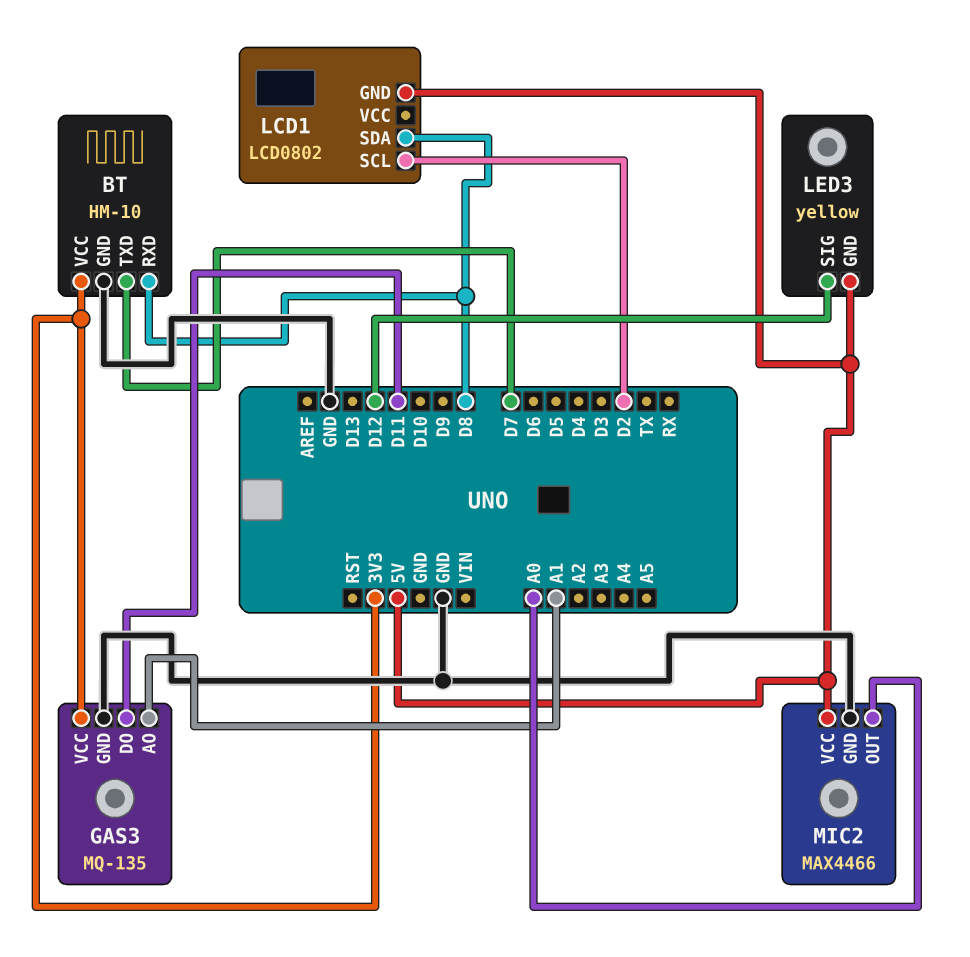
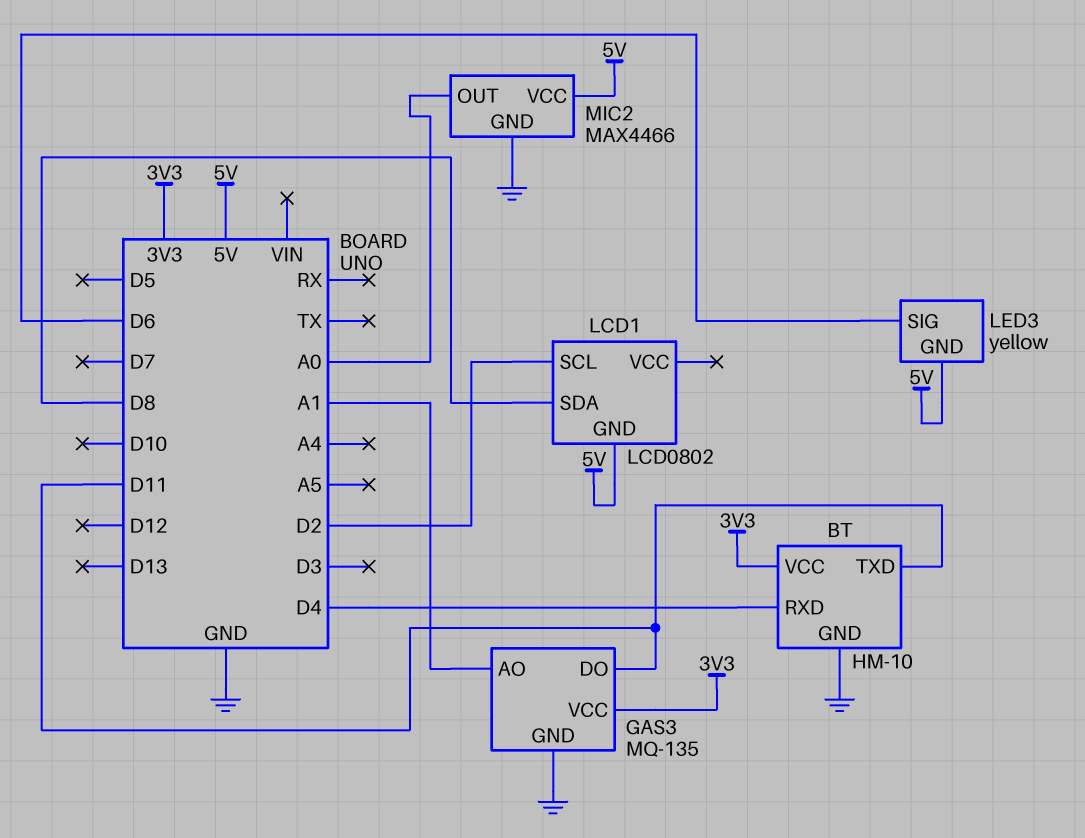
BT pin RXD: D8 -> D4
BT pin TXD: D7 -> D11
LED3 pin SIG: D12 -> D6

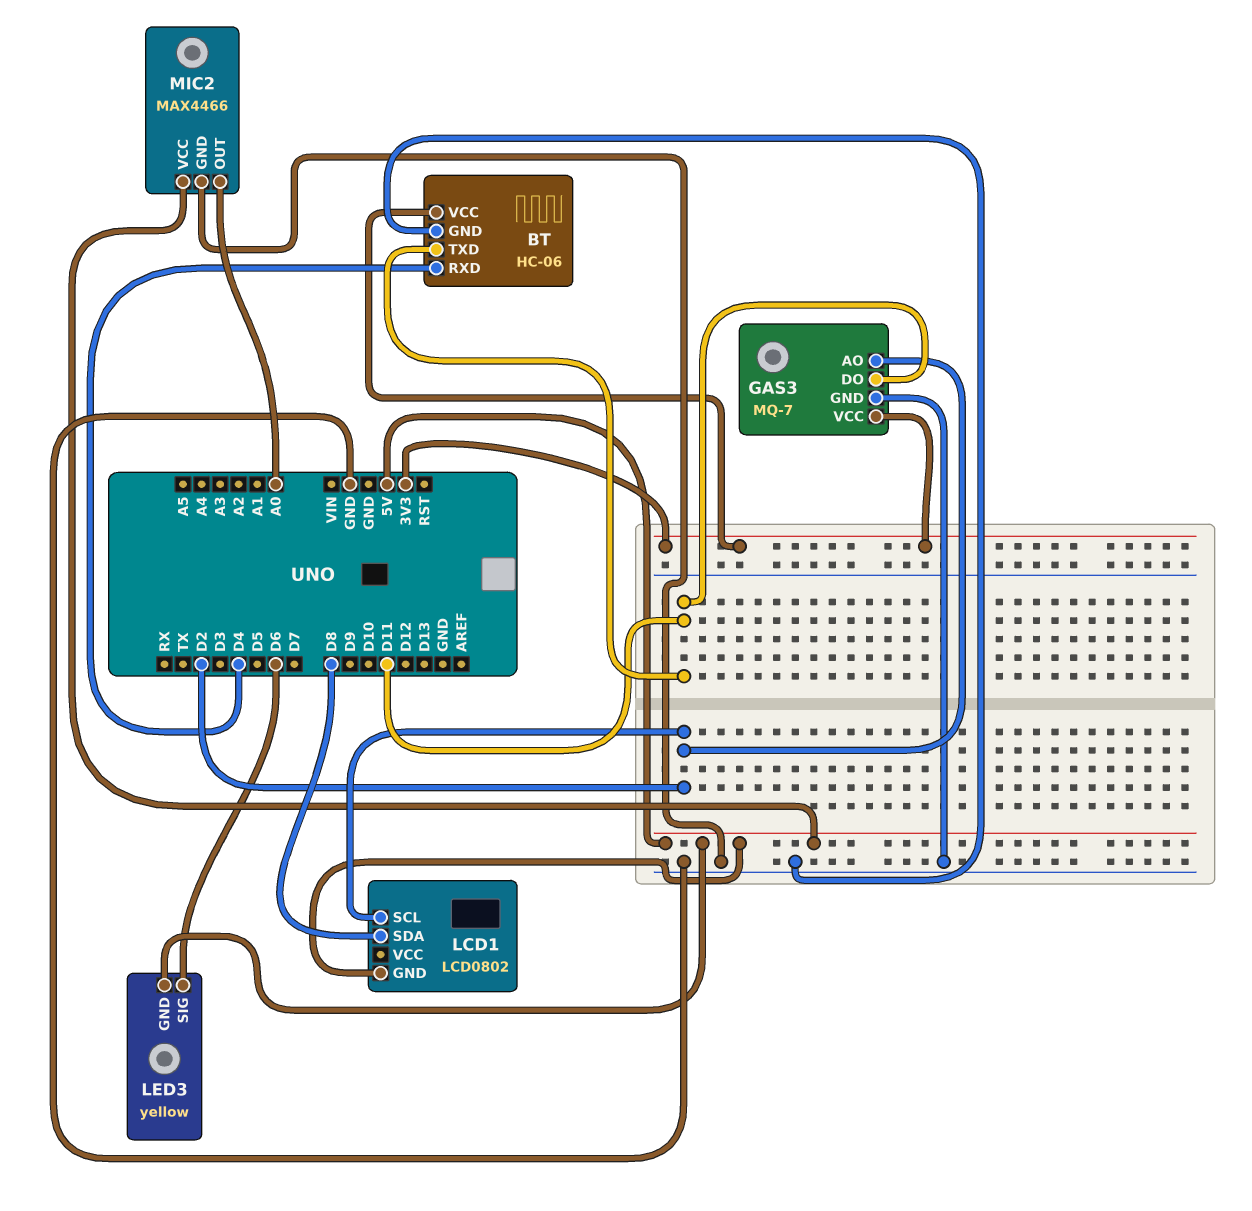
BT: HM-10 -> HC-06
GAS3: MQ-135 -> MQ-7
GAS3 pin AO: A1 -> D2

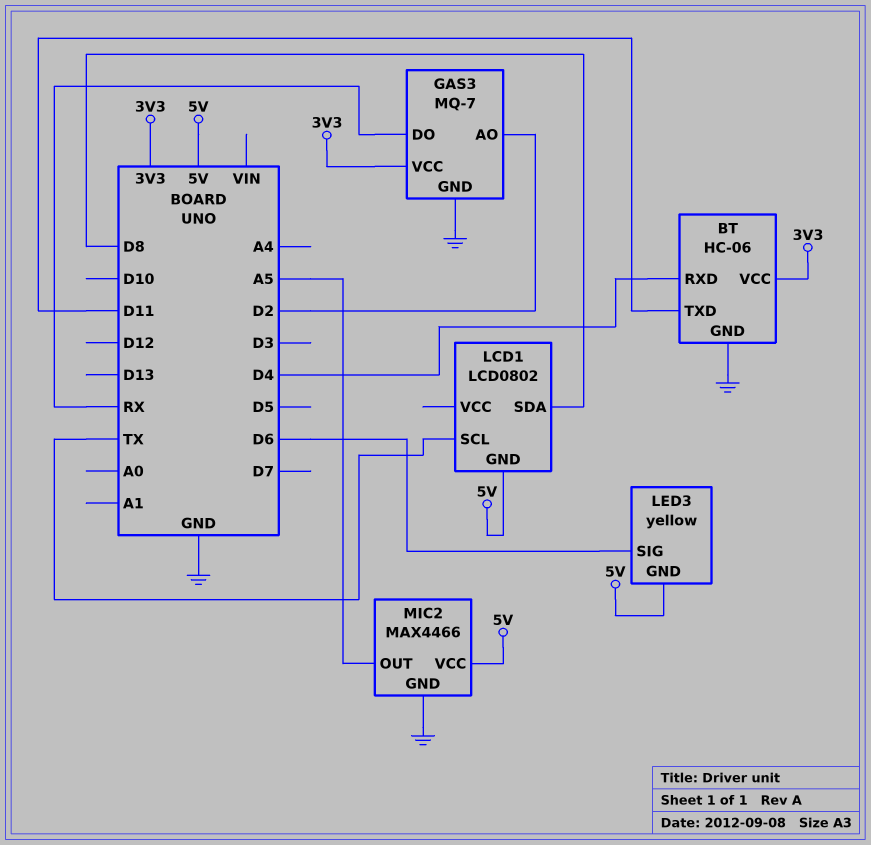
GAS3 pin DO: D11 -> RX
LCD1 pin SCL: D2 -> TX
MIC2 pin OUT: A0 -> A5

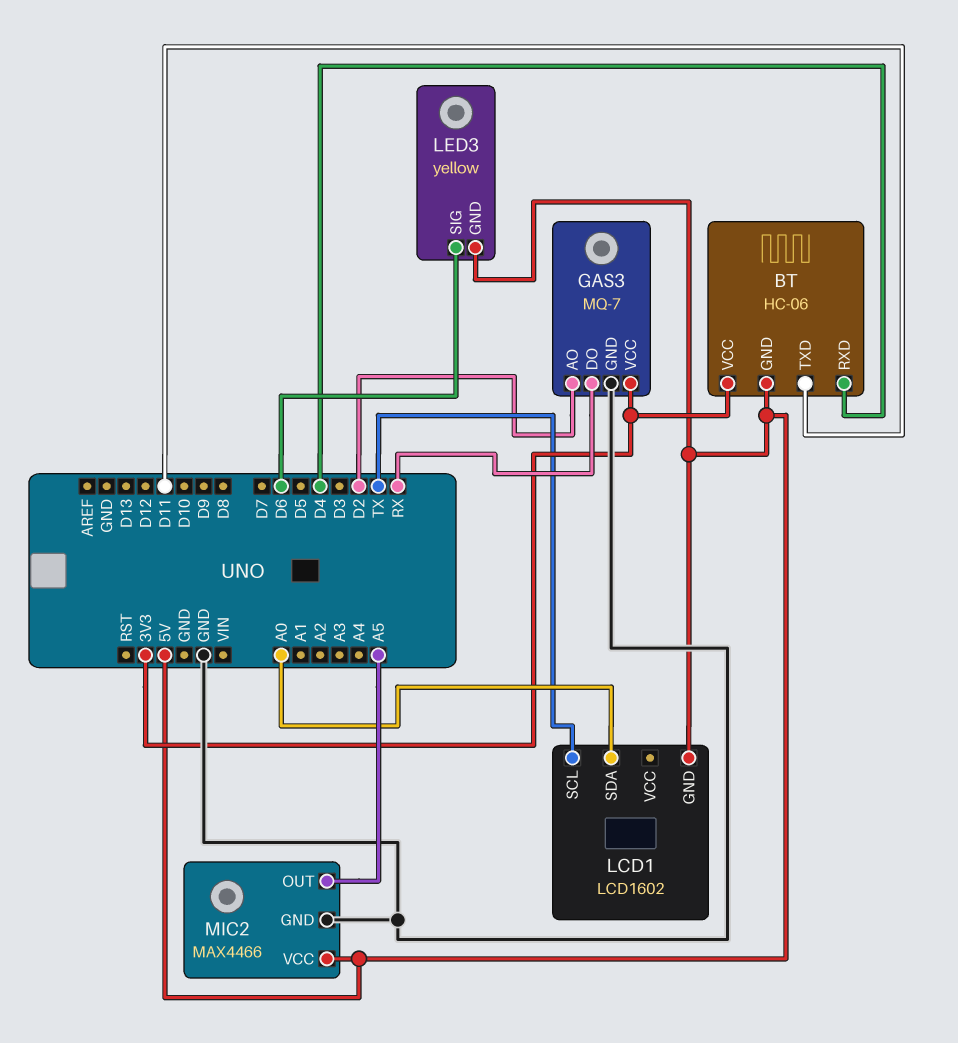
BT pin GND: GND -> 5V
LCD1: LCD0802 -> LCD1602
LCD1 pin SDA: D8 -> A0

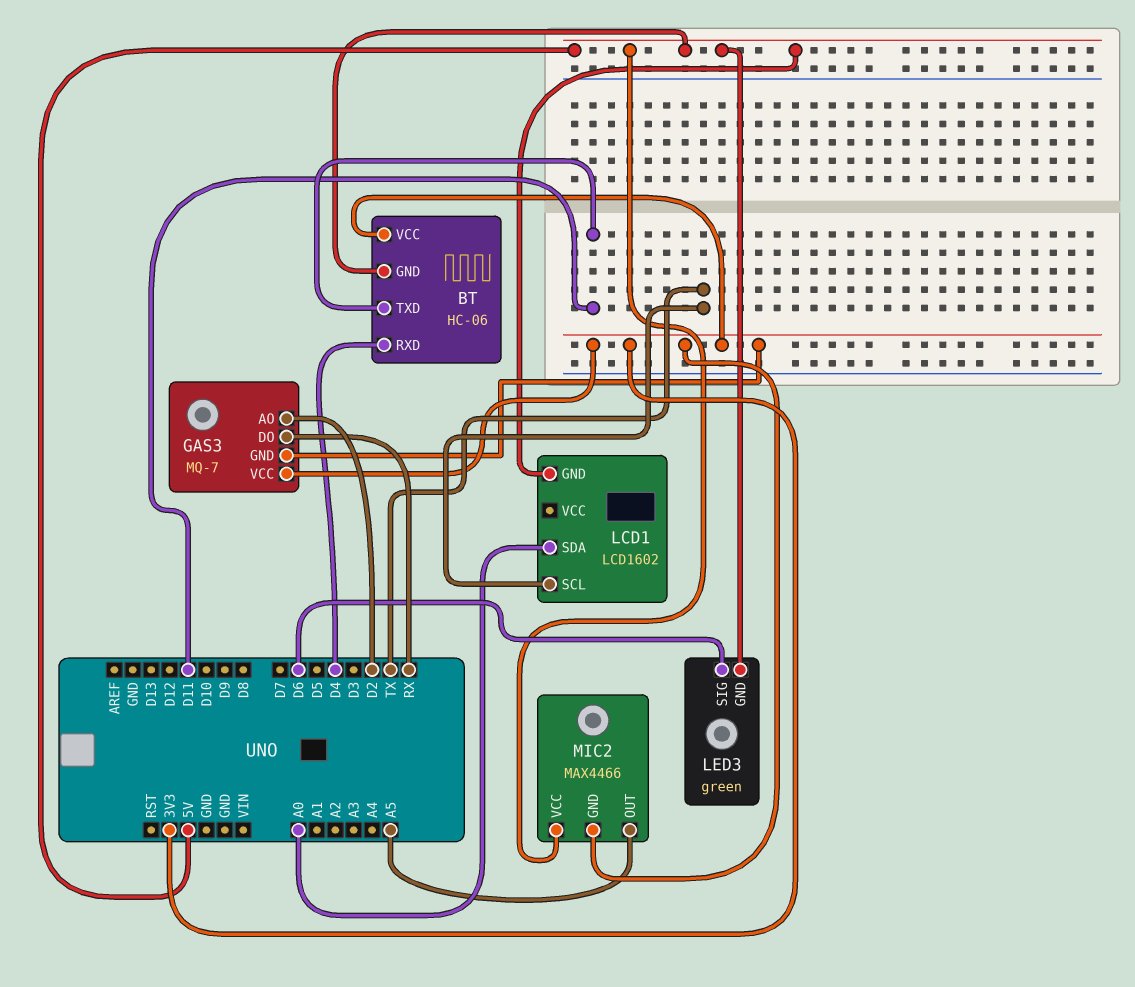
GAS3 pin GND: GND -> 3V3
LED3: yellow -> green
MIC2 pin GND: GND -> 3V3

